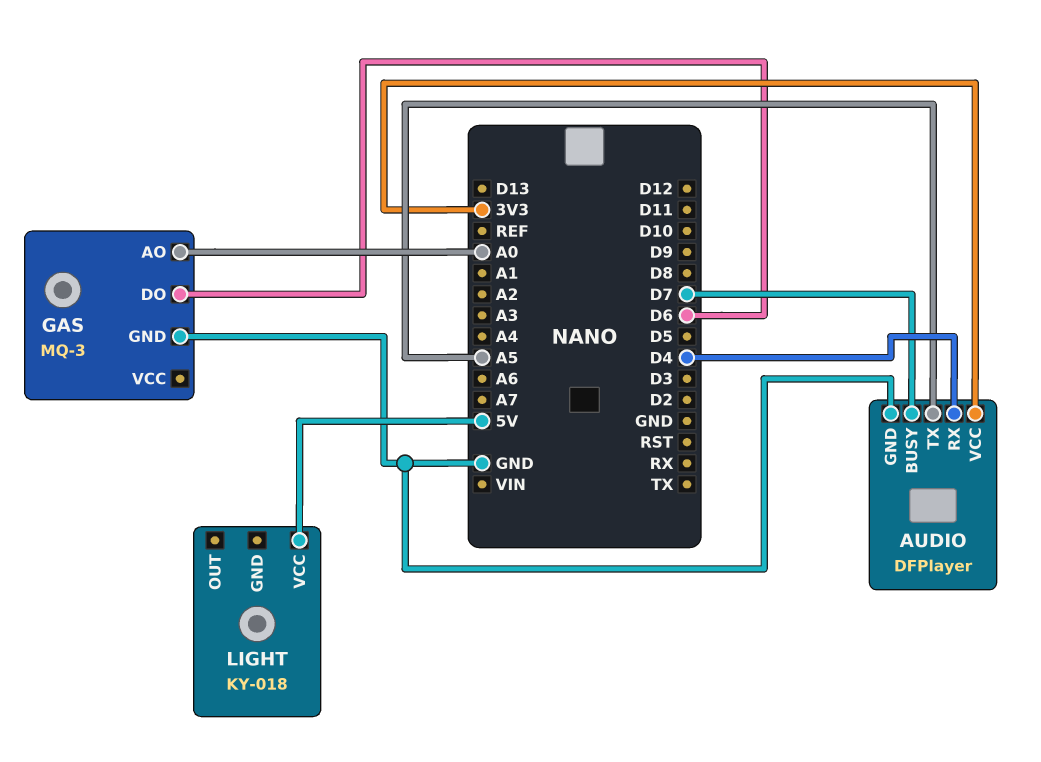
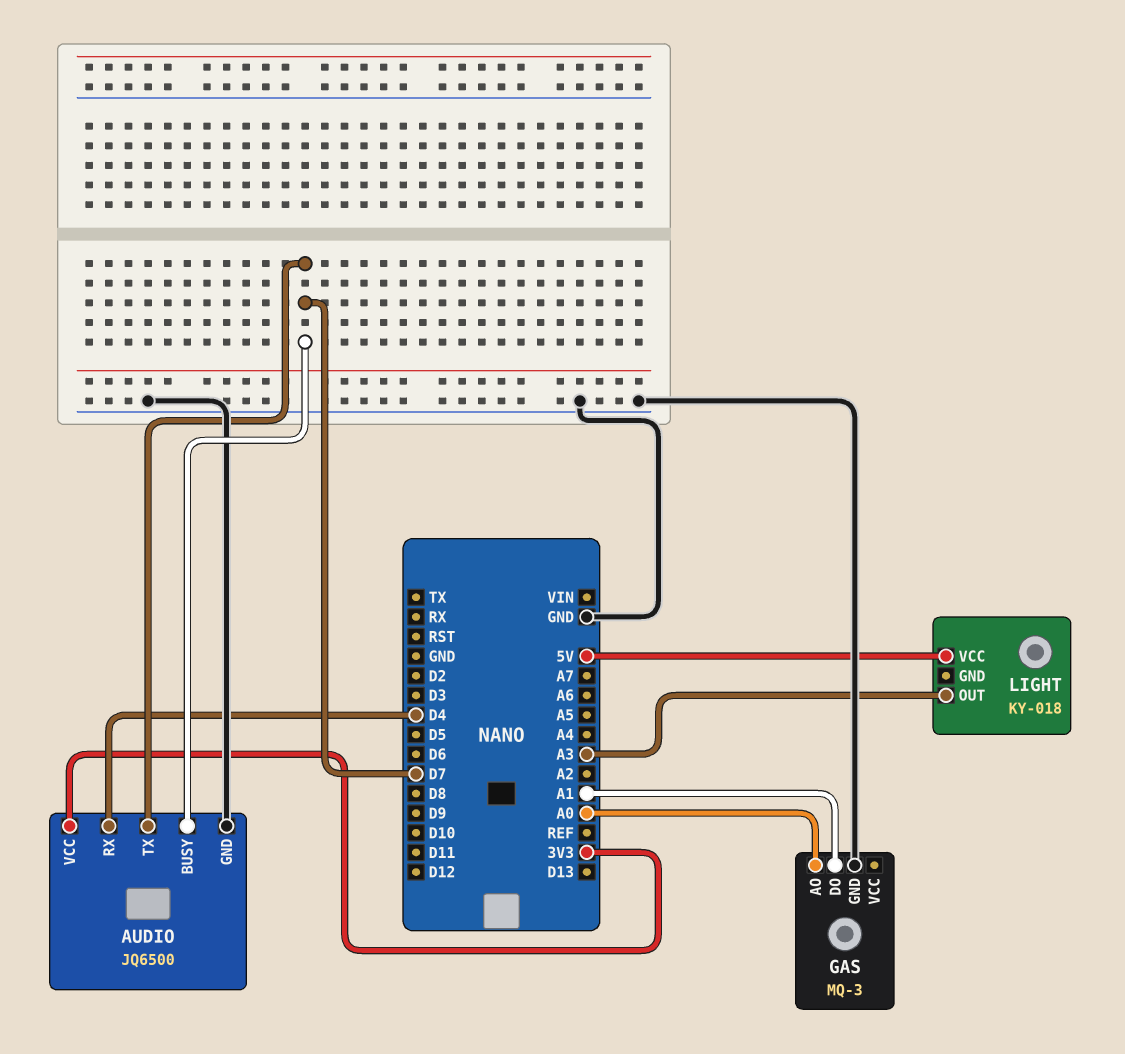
AUDIO: DFPlayer -> JQ6500
AUDIO pin TX: A5 -> D7
GAS pin DO: D6 -> A1
LIGHT pin OUT: none -> A3

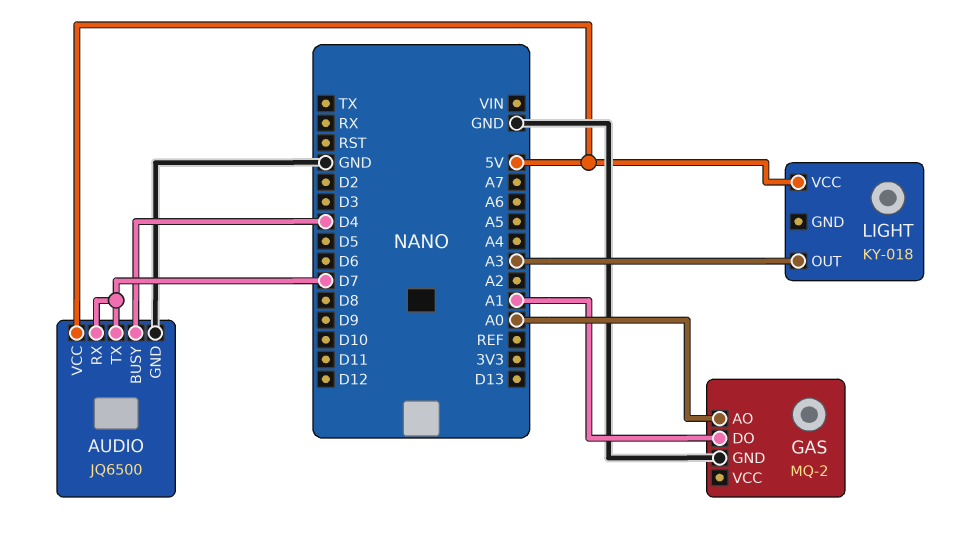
AUDIO pin BUSY: D7 -> D4
AUDIO pin RX: D4 -> D7
AUDIO pin VCC: 3V3 -> 5V
GAS: MQ-3 -> MQ-2

